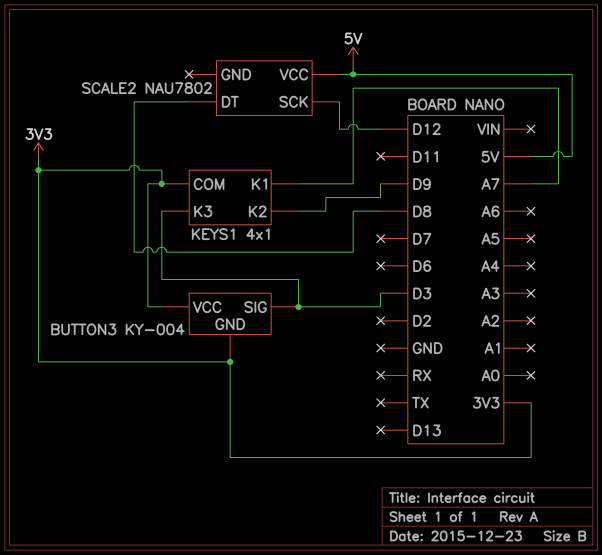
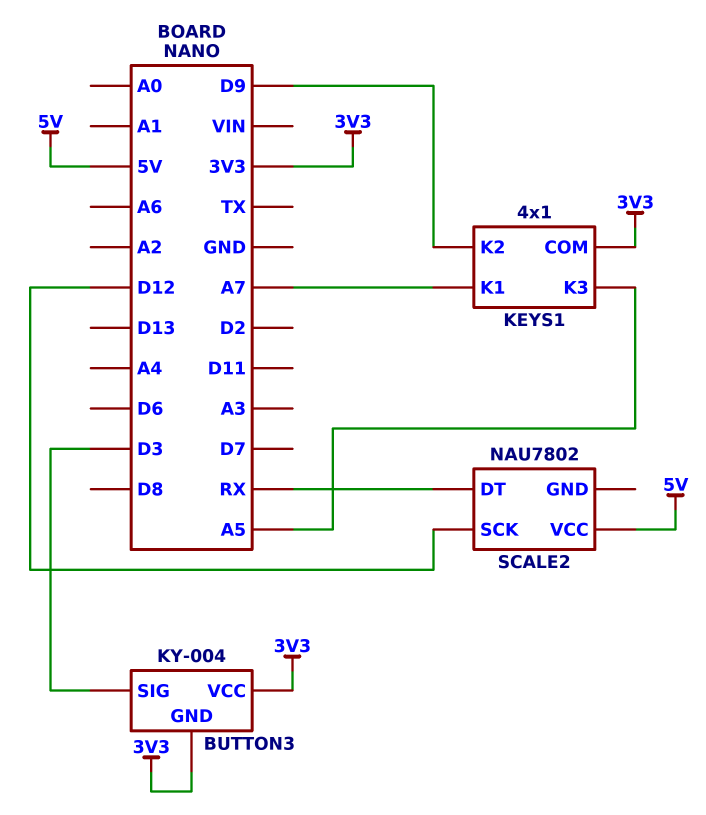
KEYS1 pin K3: D3 -> A5
SCALE2 pin DT: D8 -> RX

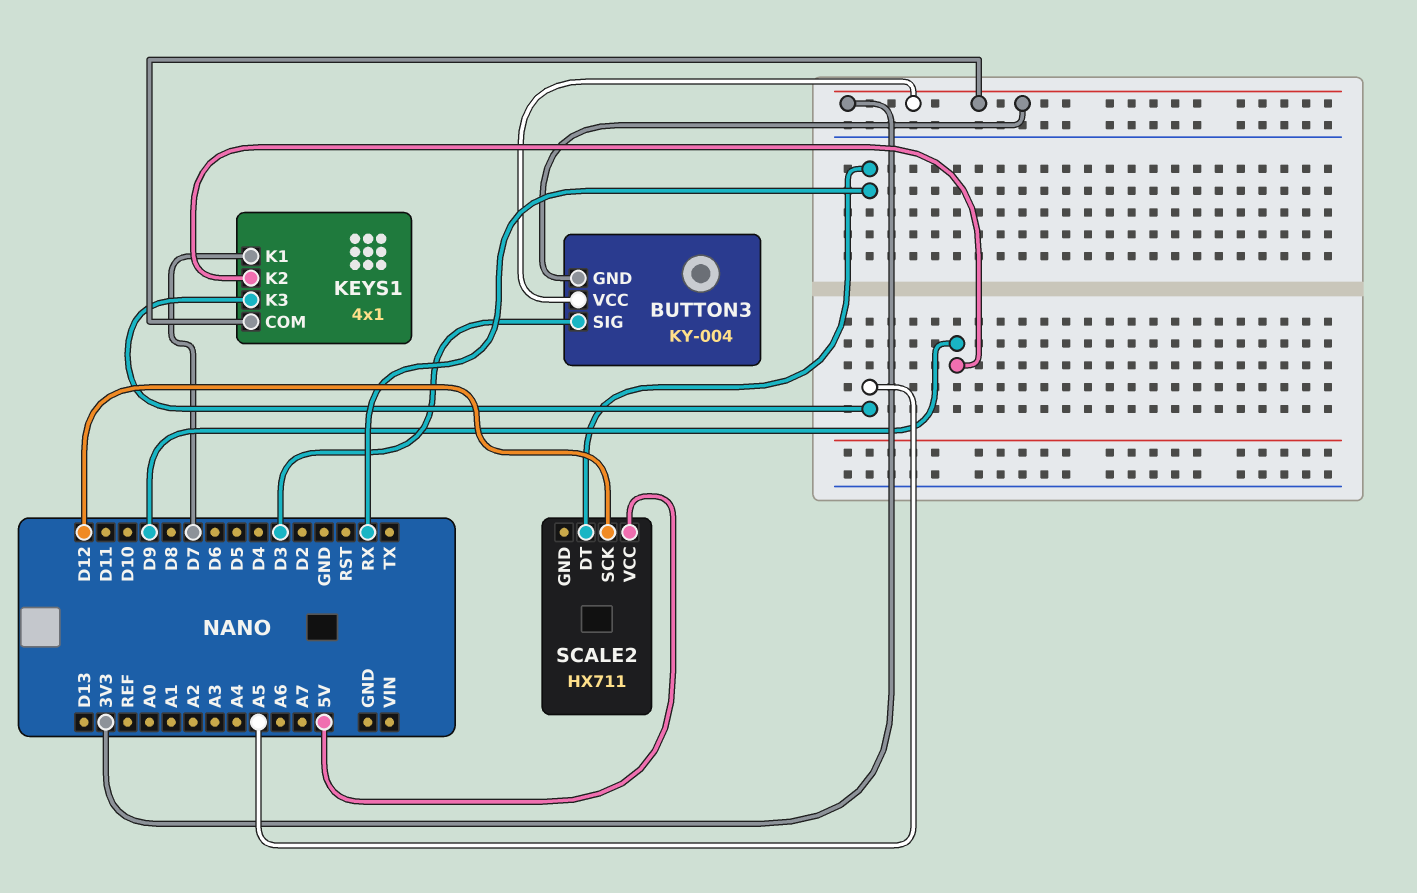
KEYS1 pin K1: A7 -> D7
SCALE2: NAU7802 -> HX711

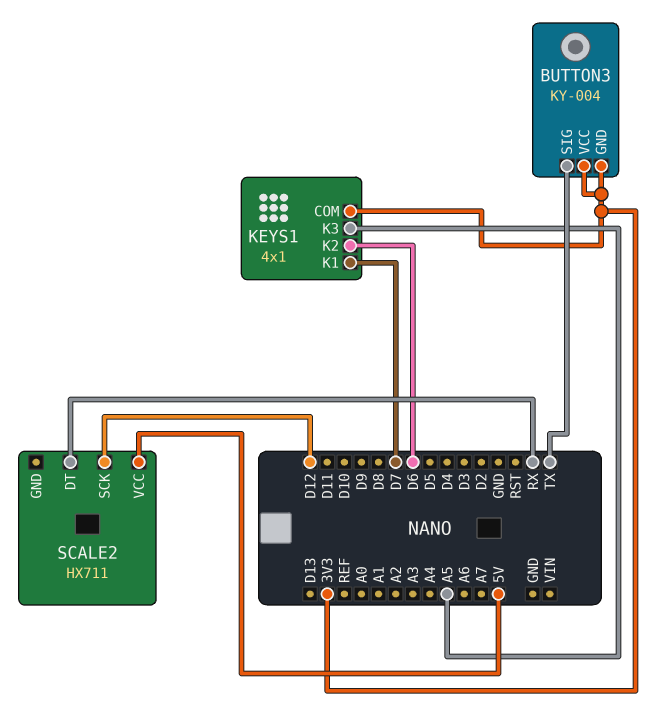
BUTTON3 pin SIG: D3 -> TX
KEYS1 pin K2: D9 -> D6

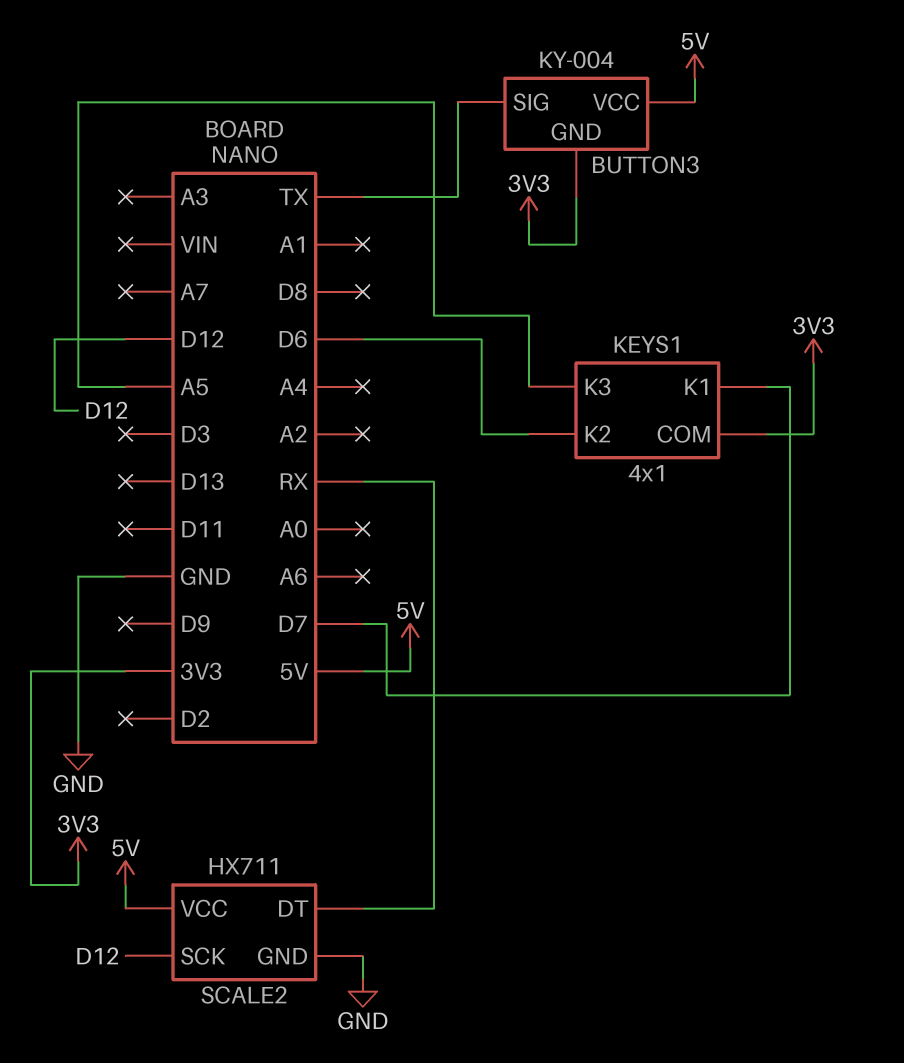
BUTTON3 pin VCC: 3V3 -> 5V
SCALE2 pin GND: none -> GND

